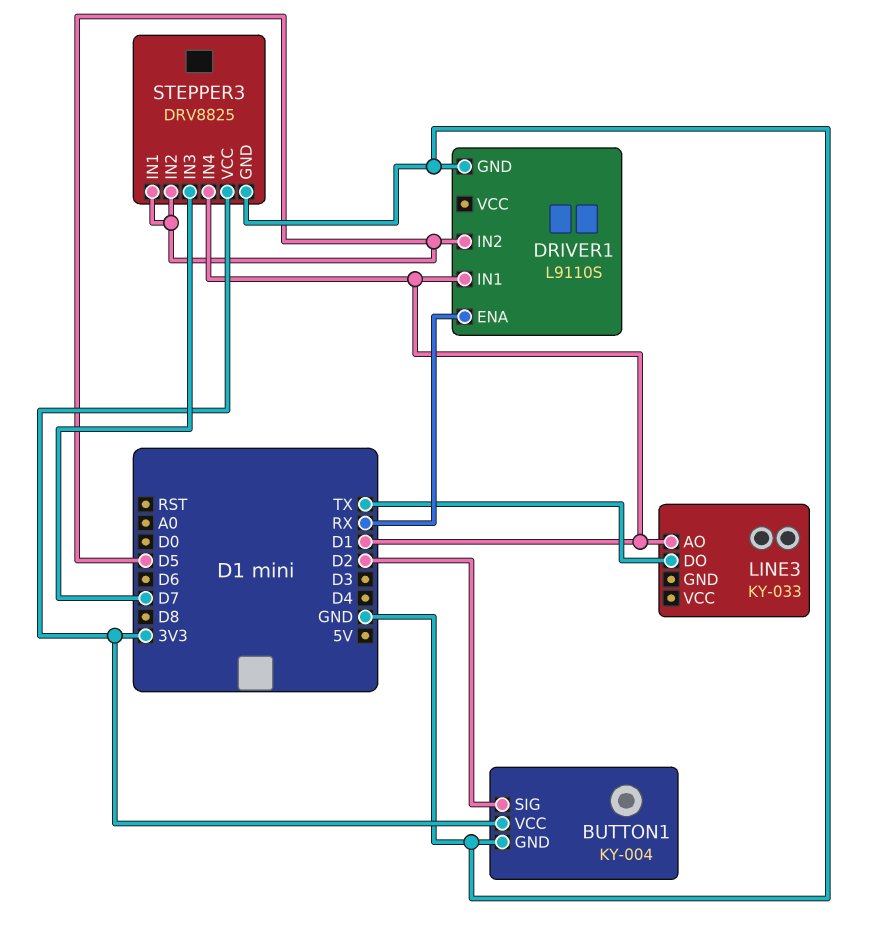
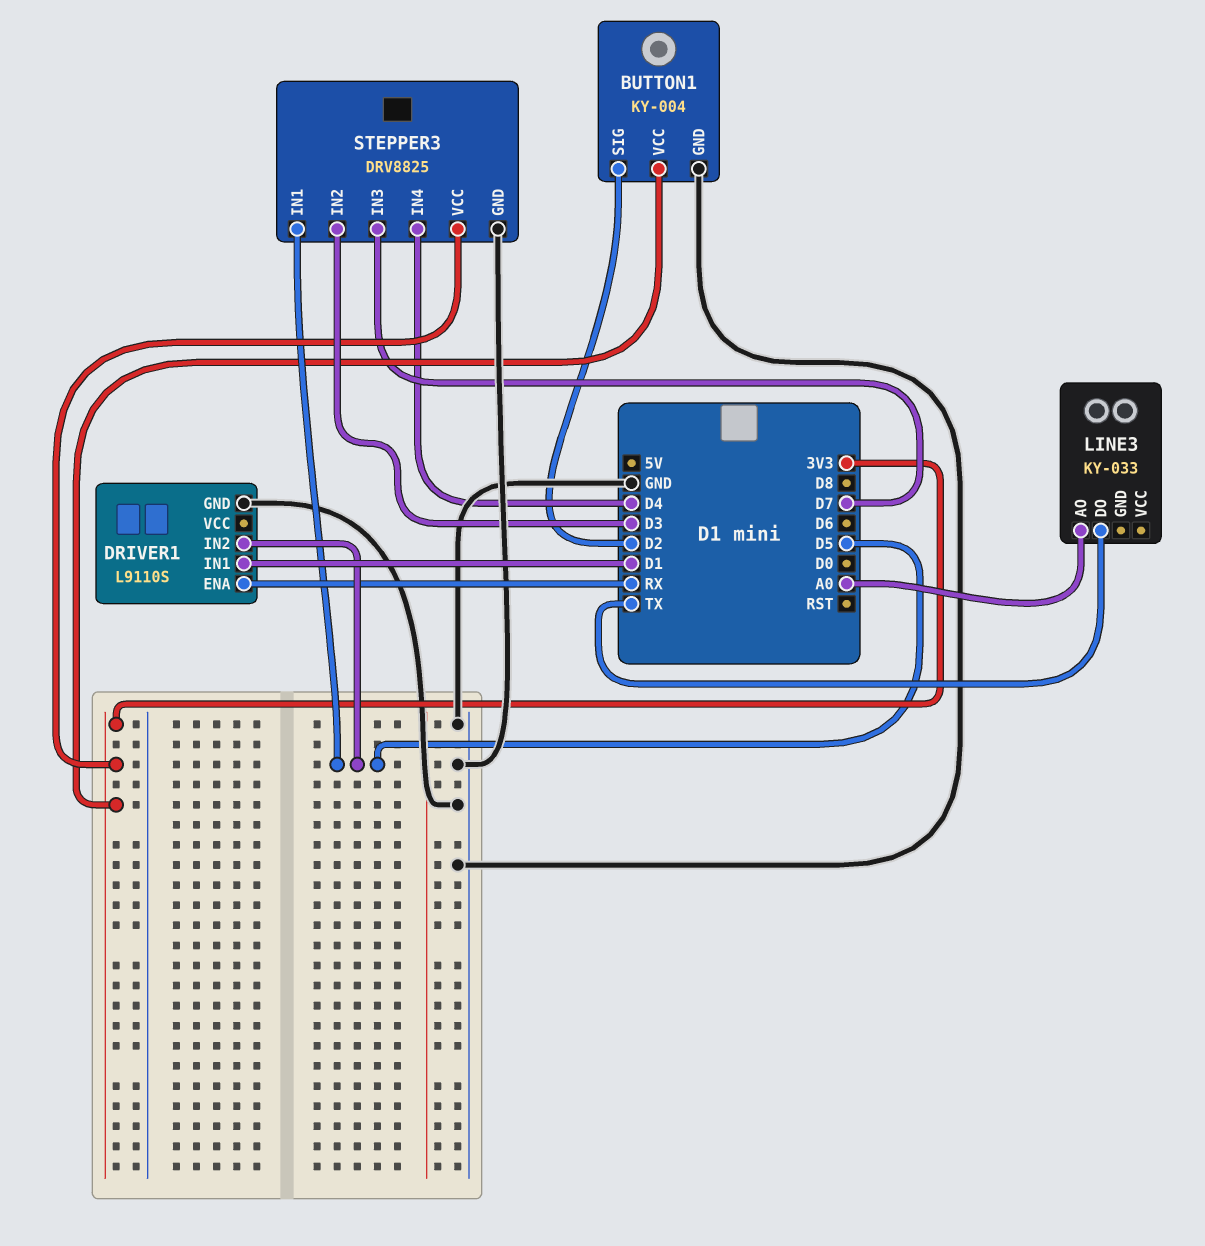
LINE3 pin AO: D1 -> A0
STEPPER3 pin IN2: D5 -> D3
STEPPER3 pin IN4: D1 -> D4

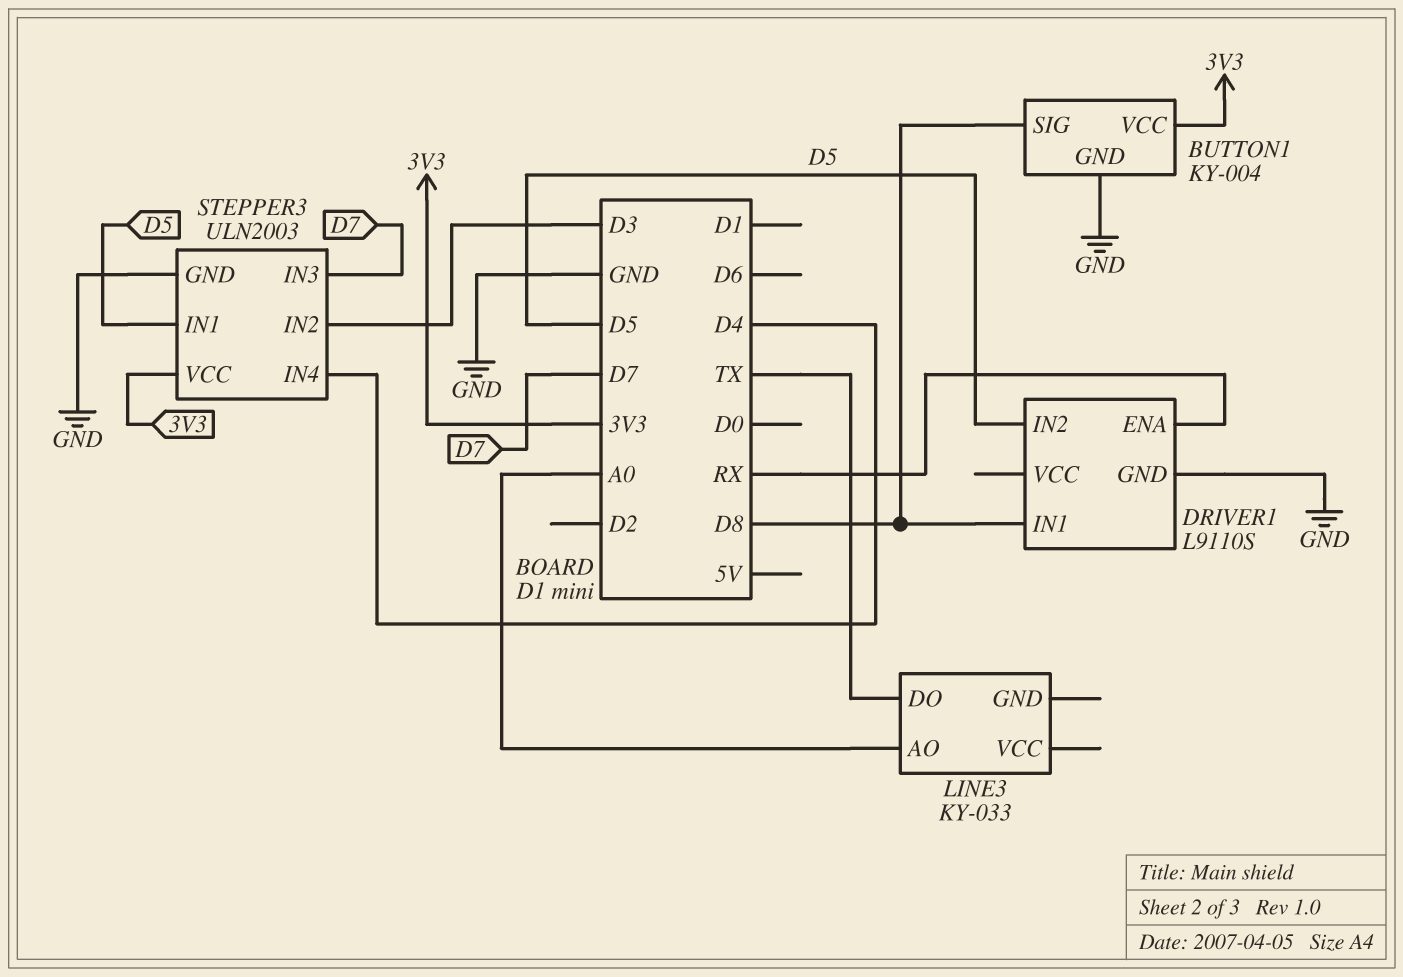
BUTTON1 pin SIG: D2 -> D8
DRIVER1 pin IN1: D1 -> D8
STEPPER3: DRV8825 -> ULN2003

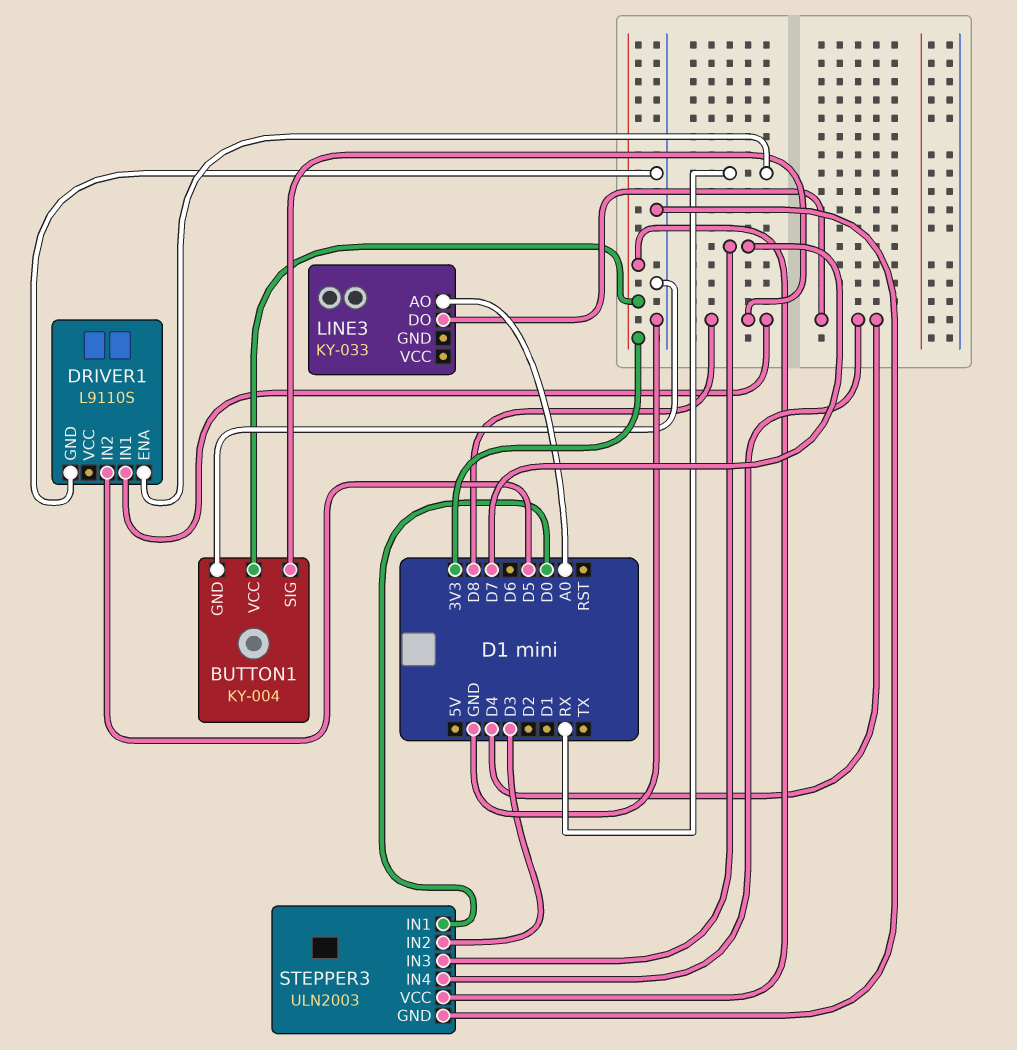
LINE3 pin DO: TX -> D4
STEPPER3 pin IN1: D5 -> D0

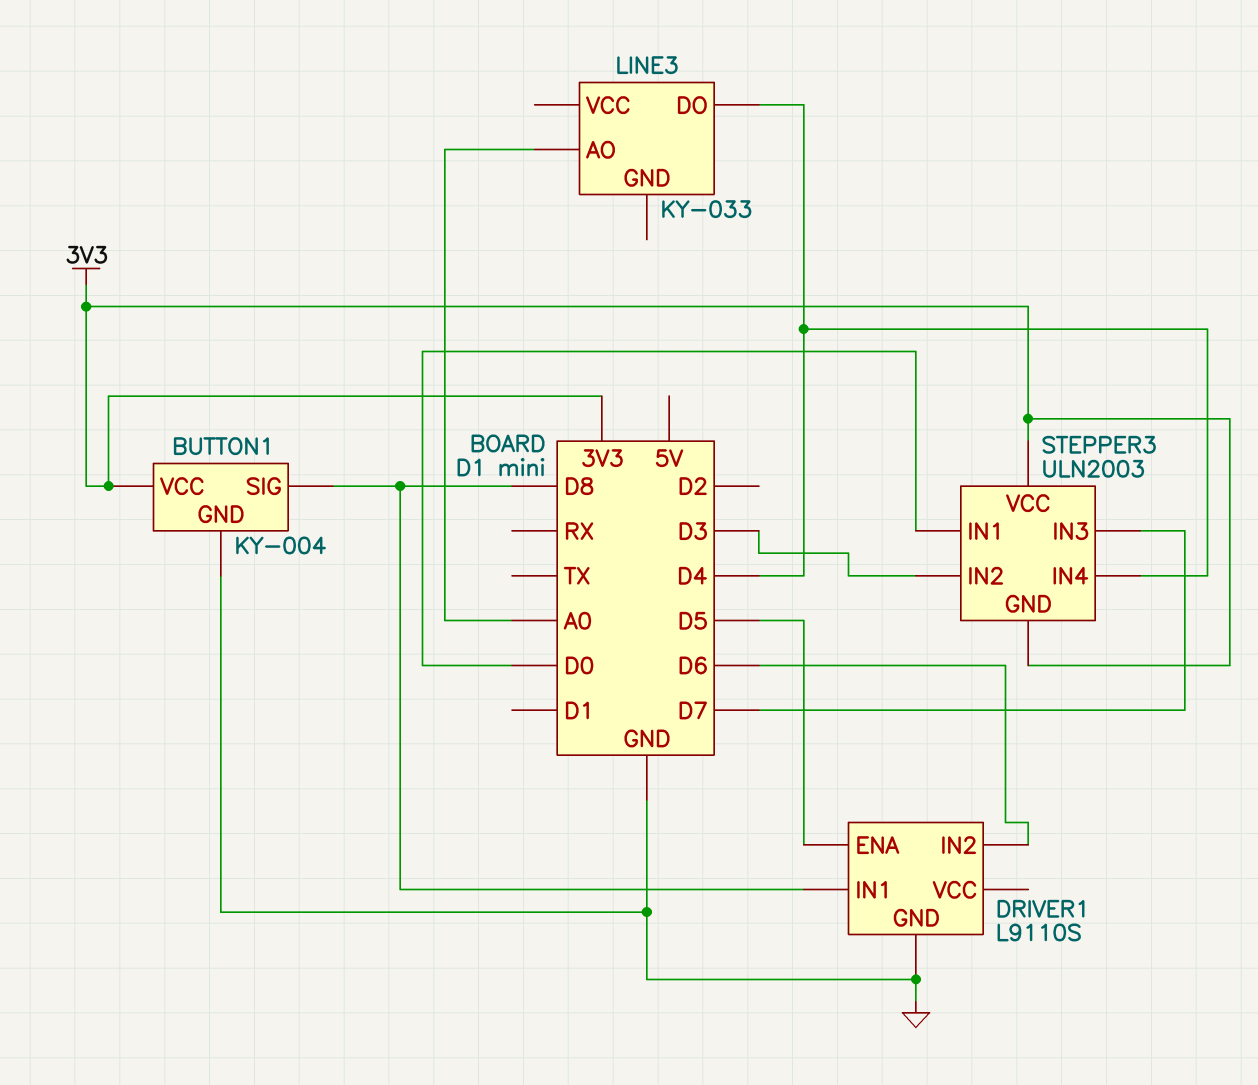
DRIVER1 pin ENA: RX -> D5
DRIVER1 pin IN2: D5 -> D6
STEPPER3 pin GND: GND -> 3V3

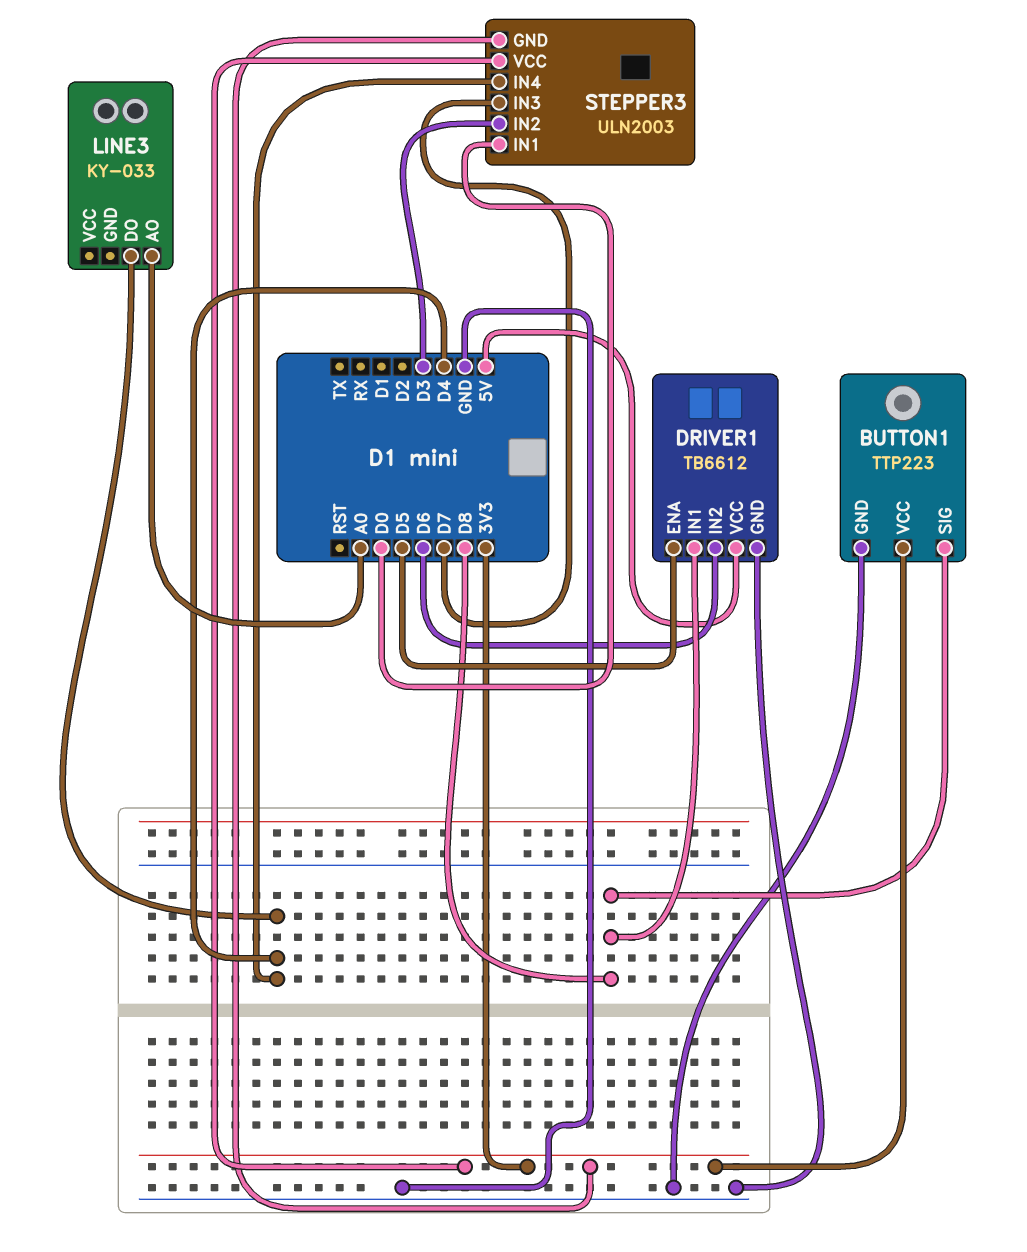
BUTTON1: KY-004 -> TTP223
DRIVER1: L9110S -> TB6612
DRIVER1 pin VCC: none -> 5V

